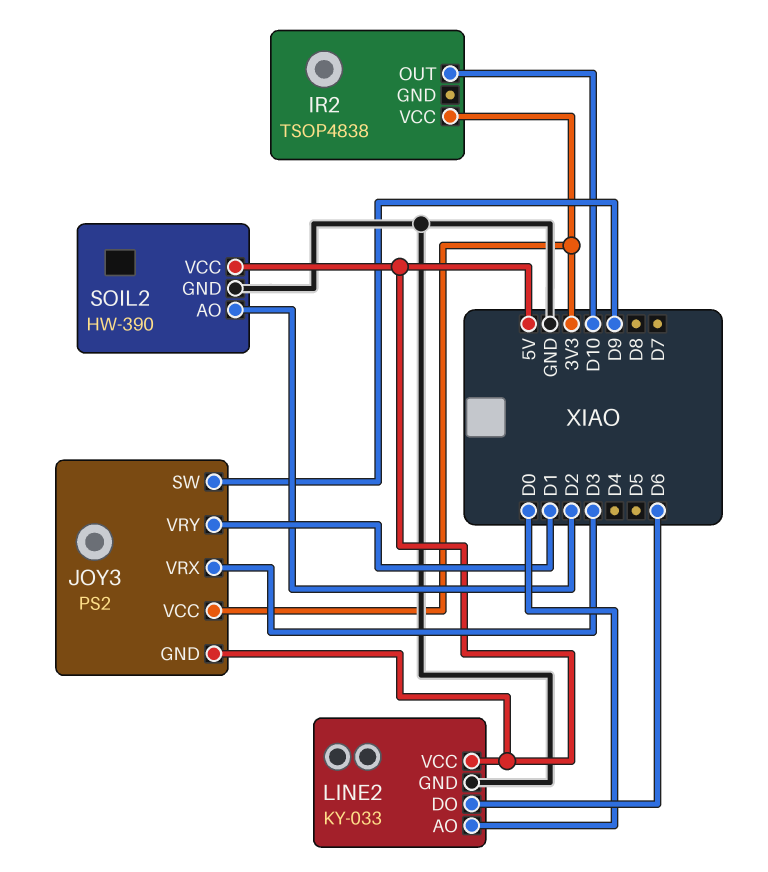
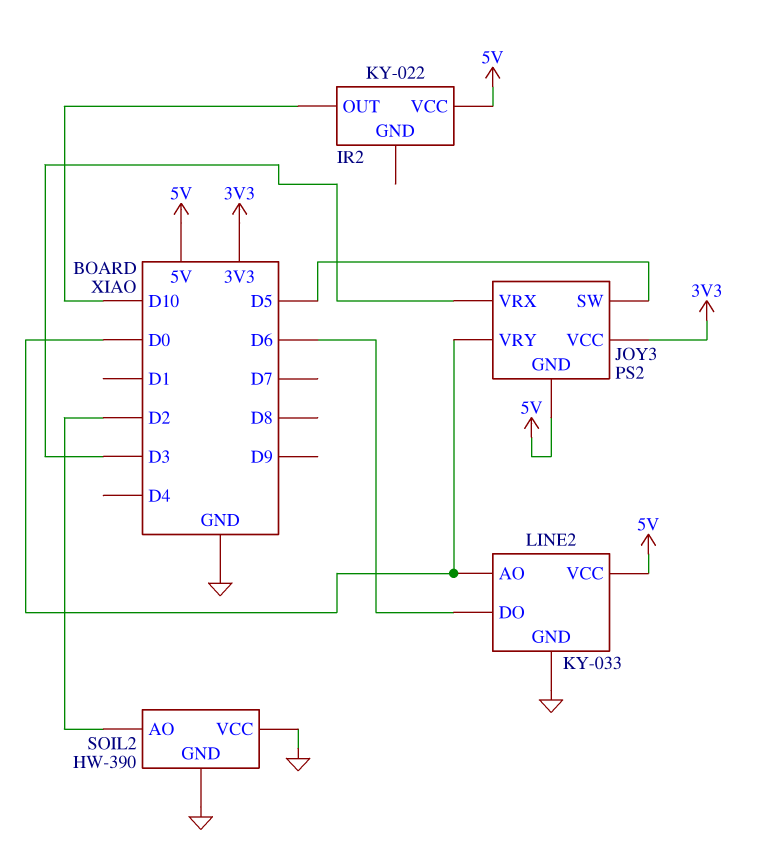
IR2: TSOP4838 -> KY-022
IR2 pin VCC: 3V3 -> 5V
JOY3 pin SW: D9 -> D5
JOY3 pin VRY: D1 -> D0
SOIL2 pin VCC: 5V -> GND

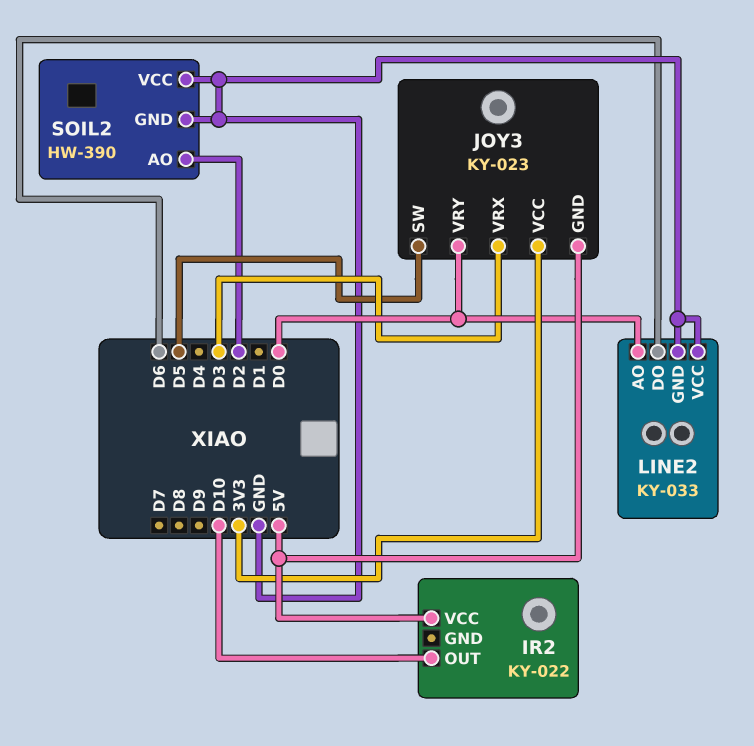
JOY3: PS2 -> KY-023
LINE2 pin VCC: 5V -> GND

